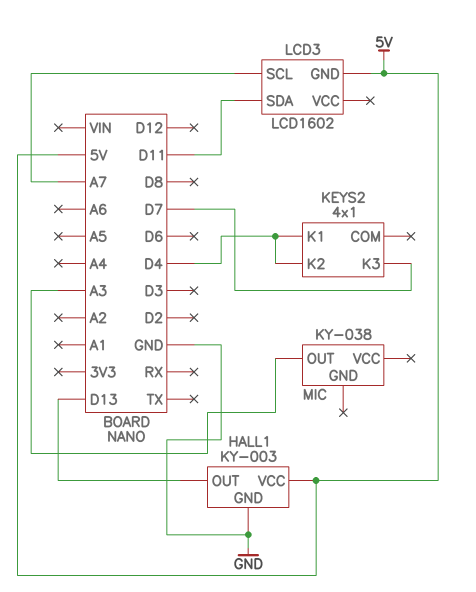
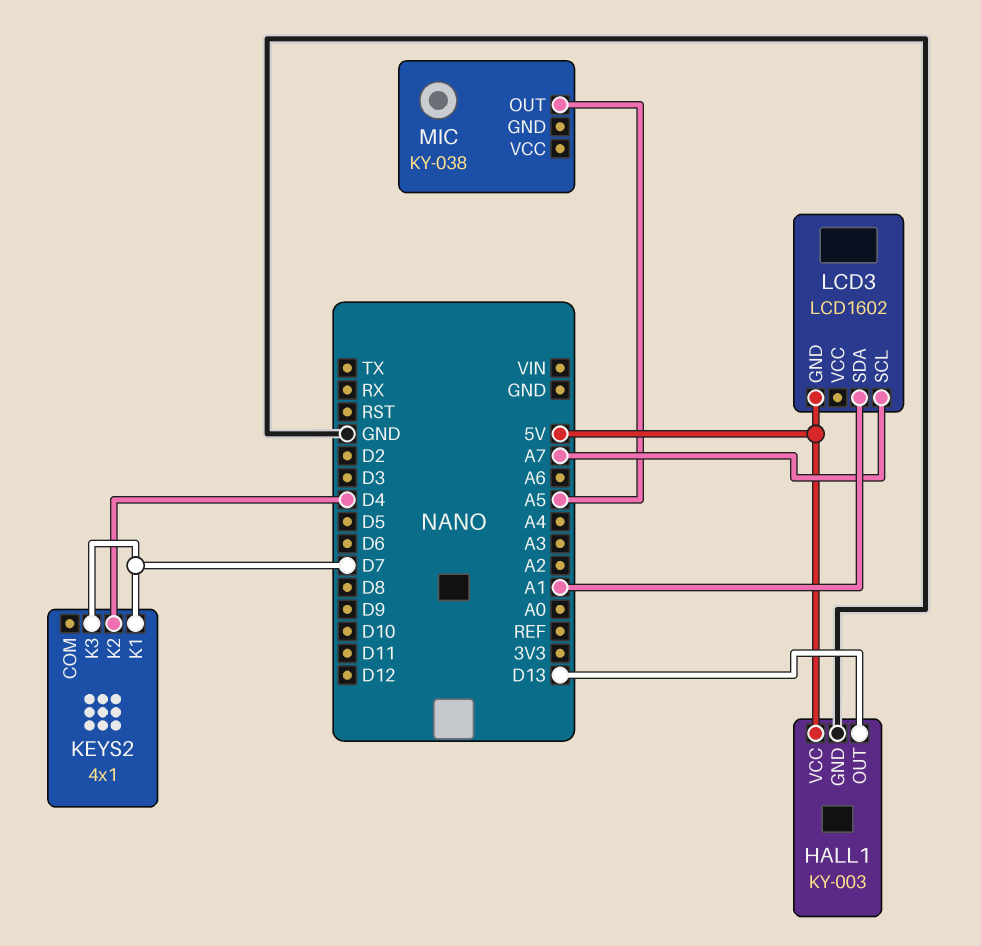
KEYS2 pin K1: D4 -> D7
LCD3 pin SDA: D11 -> A1
MIC pin OUT: A3 -> A5

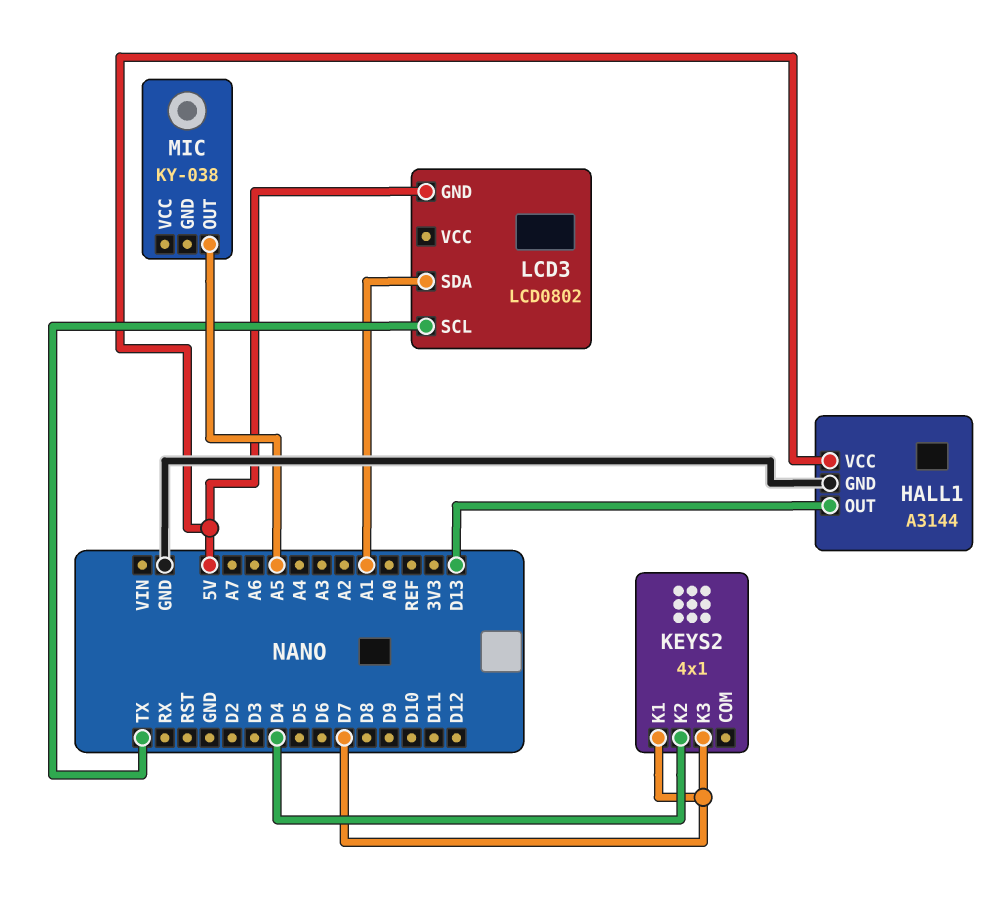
HALL1: KY-003 -> A3144
LCD3: LCD1602 -> LCD0802
LCD3 pin SCL: A7 -> TX

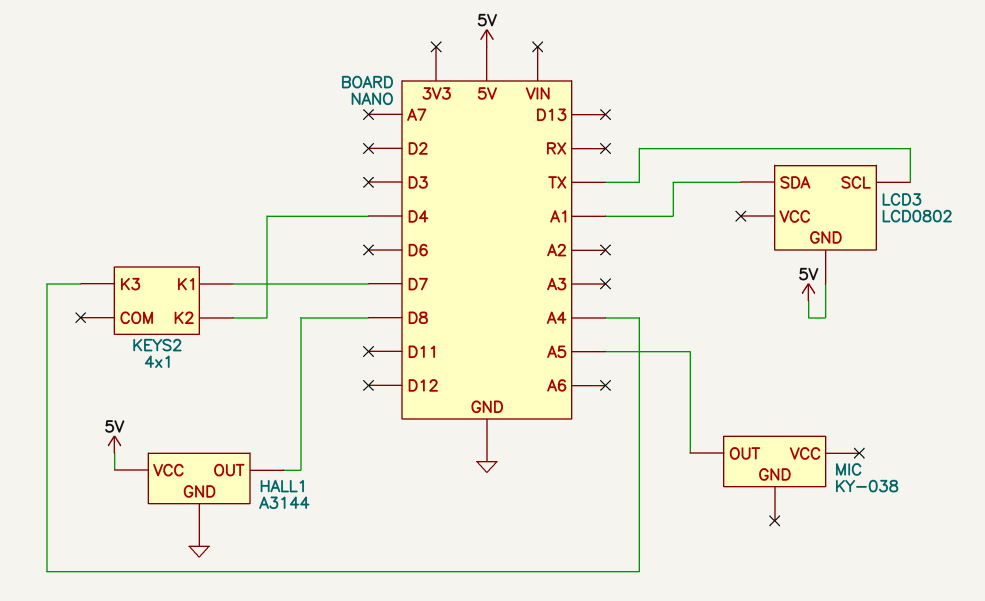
HALL1 pin OUT: D13 -> D8
KEYS2 pin K3: D7 -> A4

